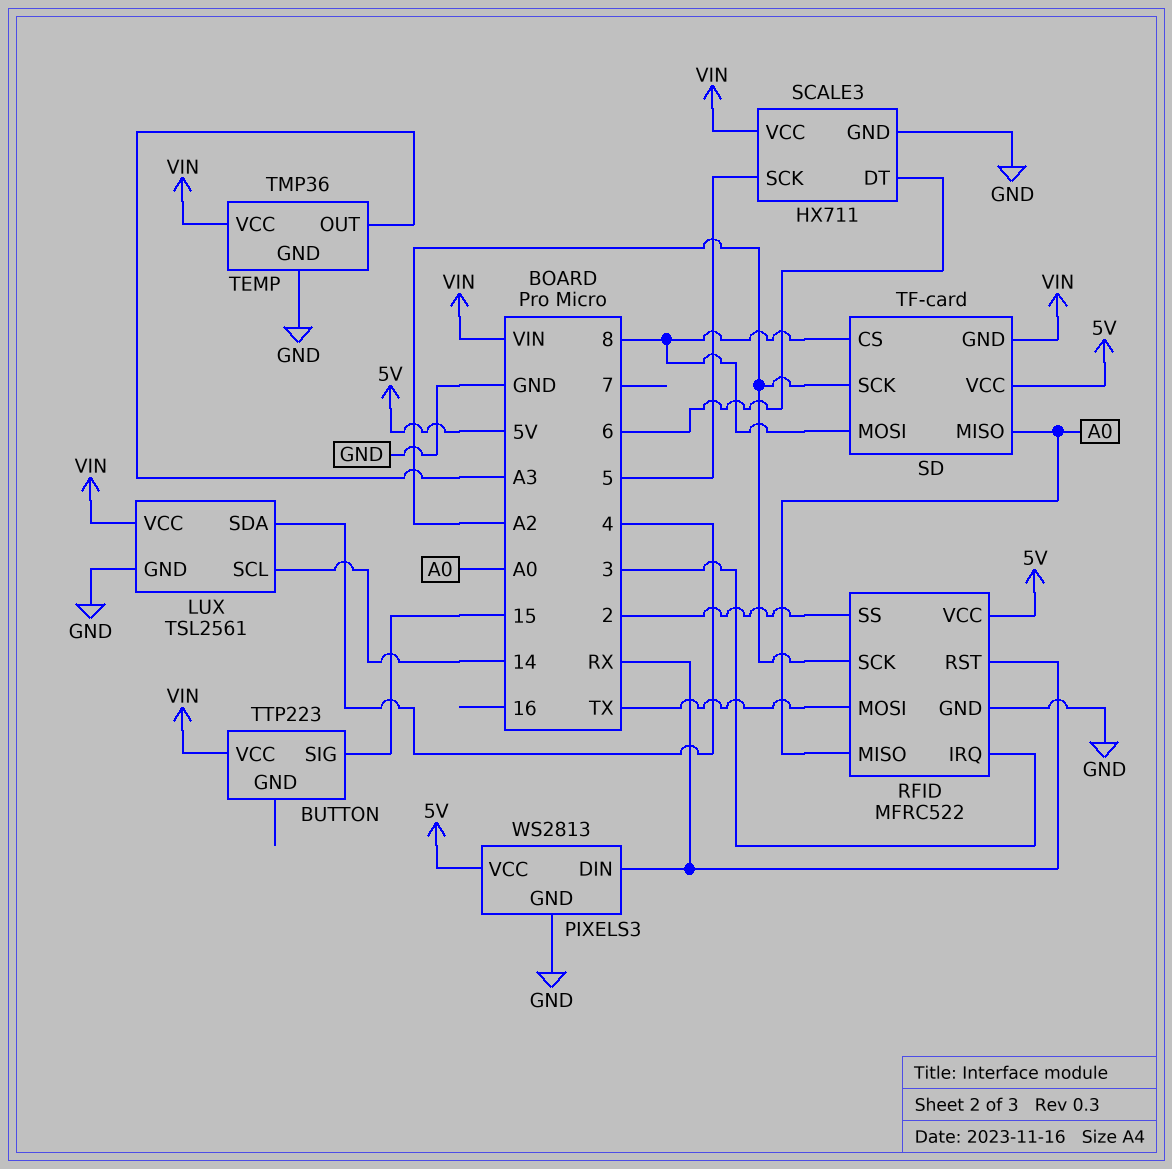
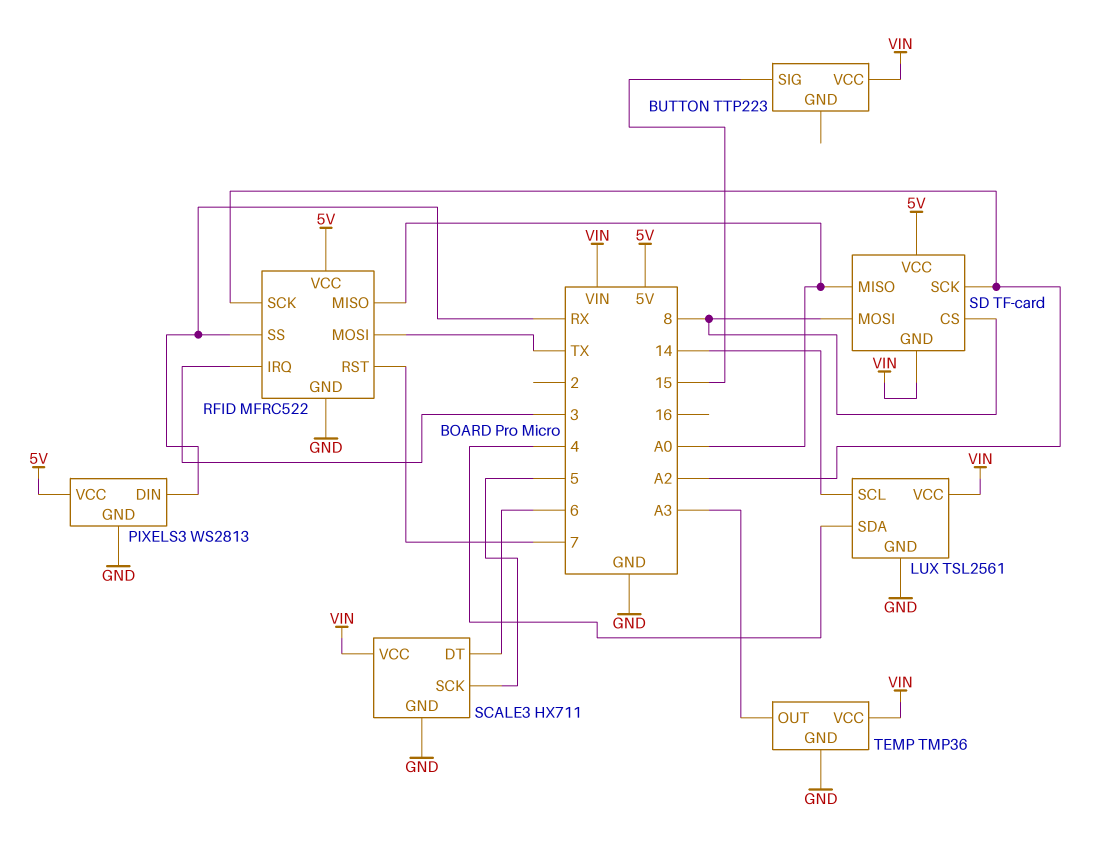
RFID pin RST: RX -> 7
RFID pin SS: 2 -> RX

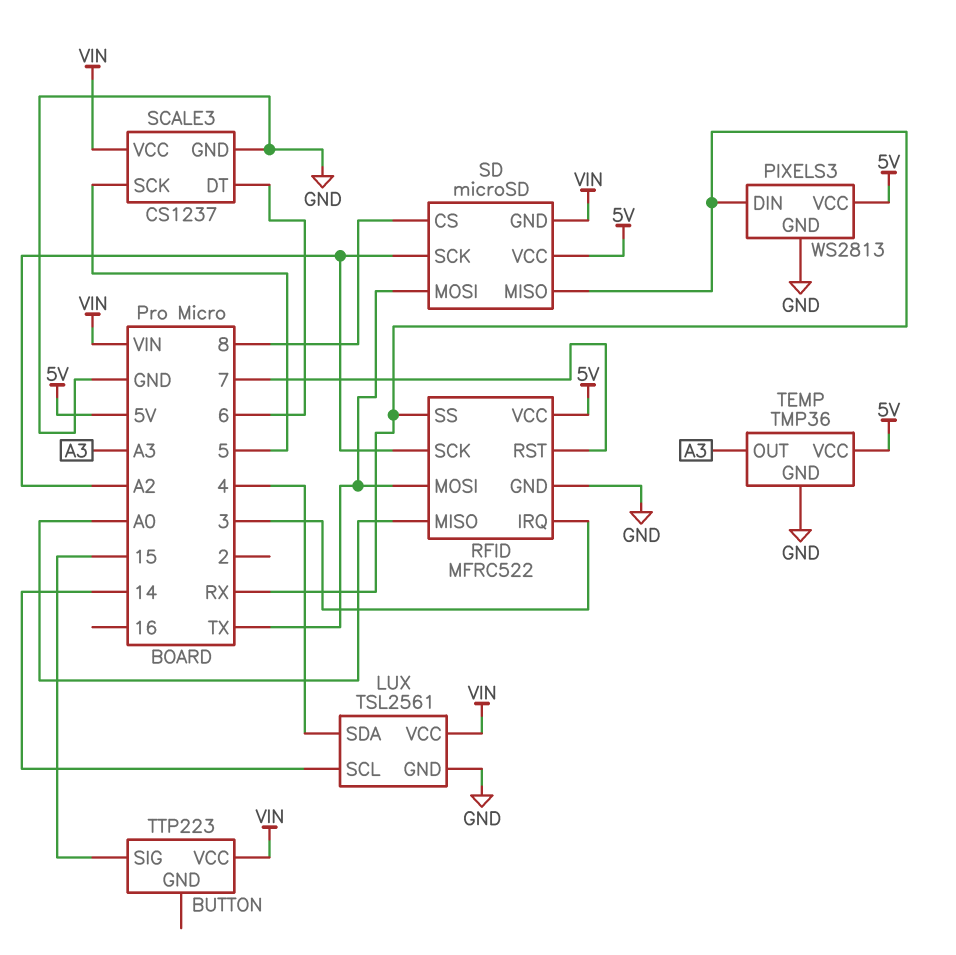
SCALE3: HX711 -> CS1237
SD: TF-card -> microSD
SD pin MISO: A0 -> RX
SD pin MOSI: 8 -> TX
TEMP pin VCC: VIN -> 5V

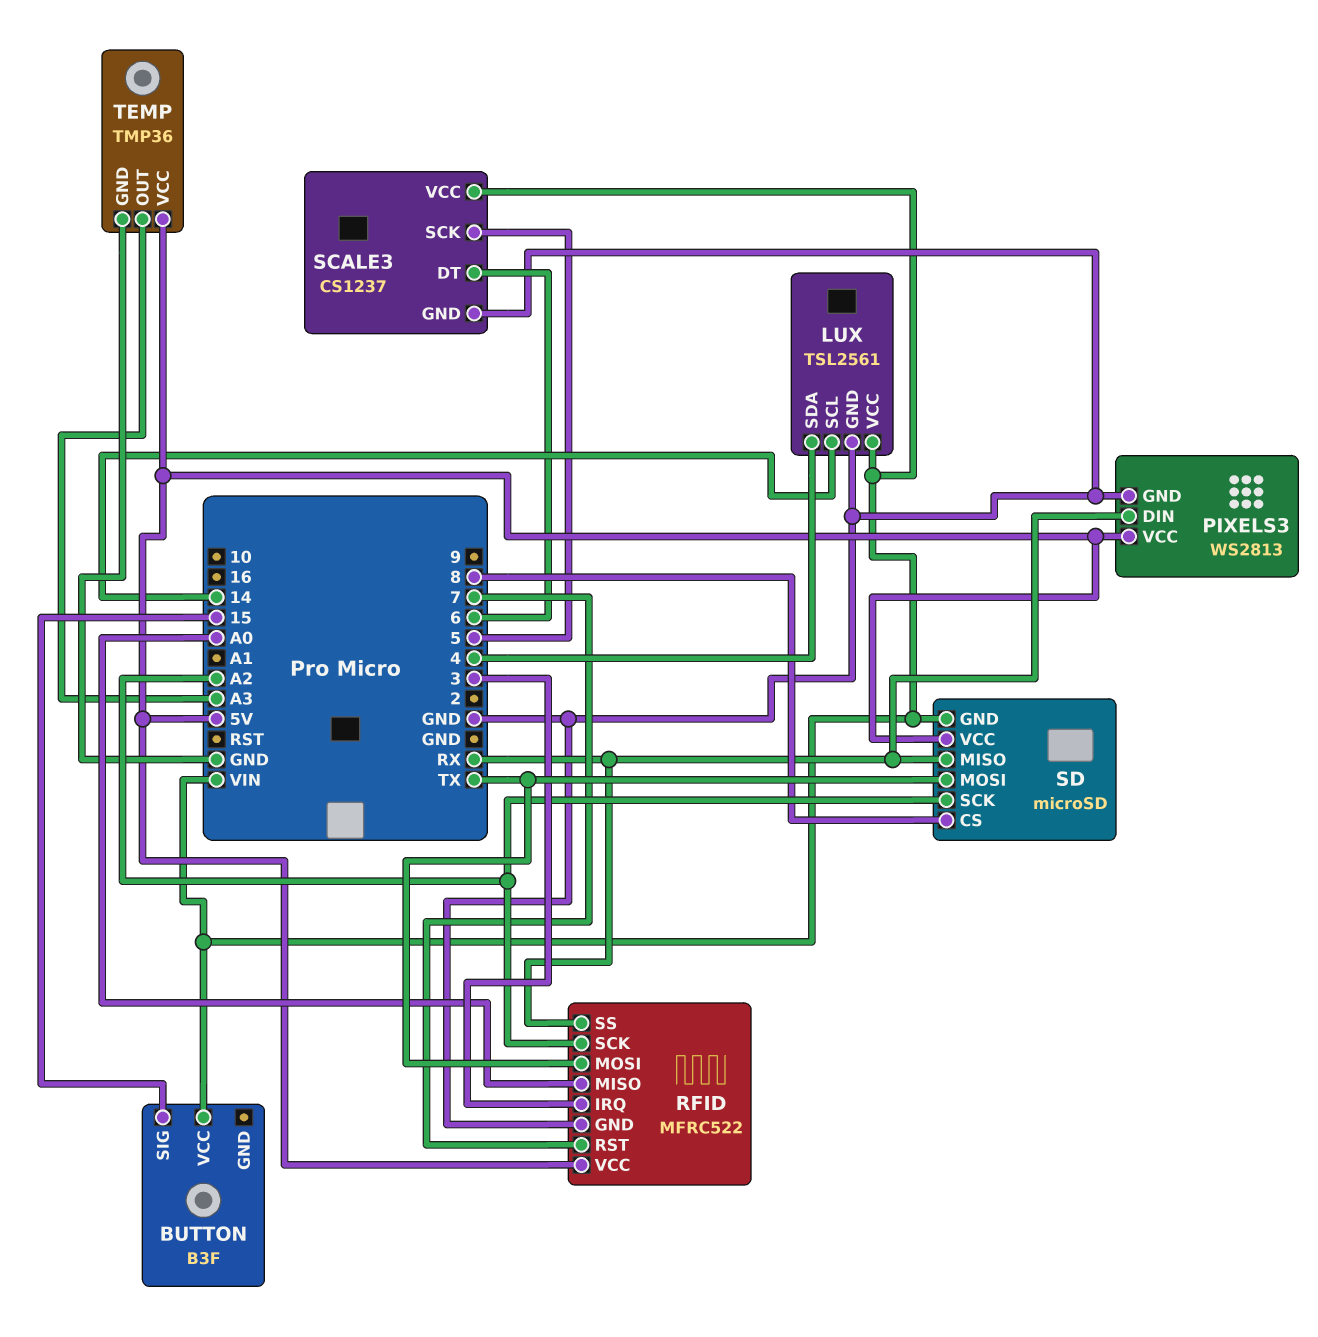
BUTTON: TTP223 -> B3F

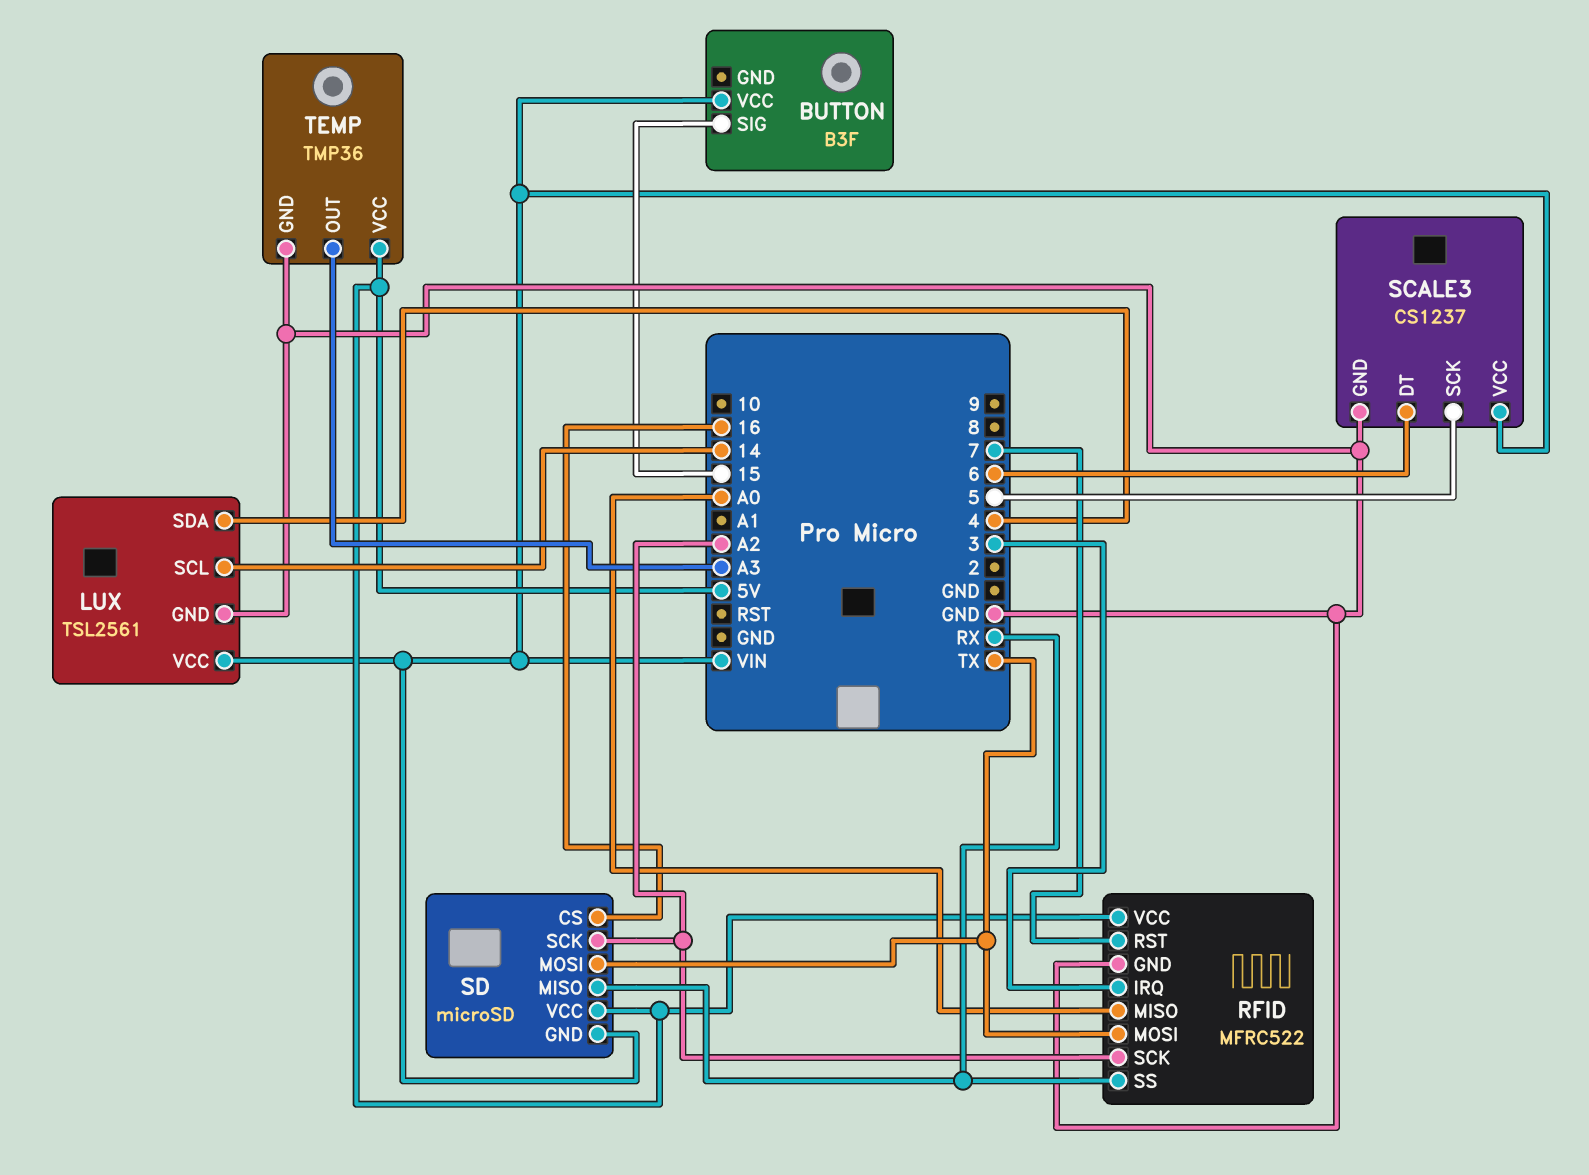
PIXELS3: WS2813 -> none
PIXELS3 pin DIN: RX -> none
PIXELS3 pin GND: GND -> none
PIXELS3 pin VCC: 5V -> none
SD pin CS: 8 -> 16

